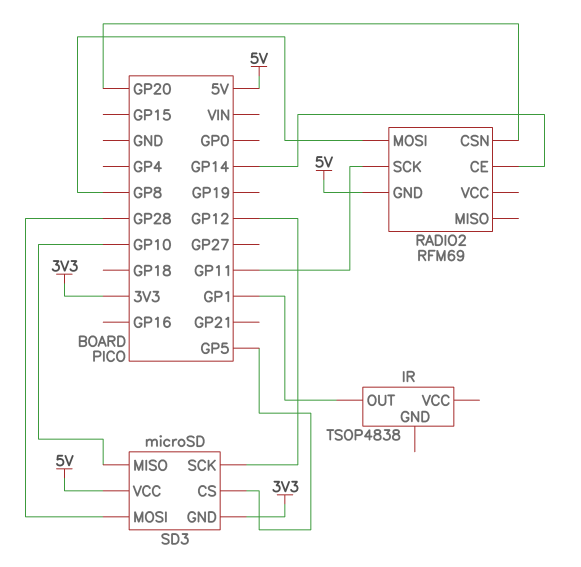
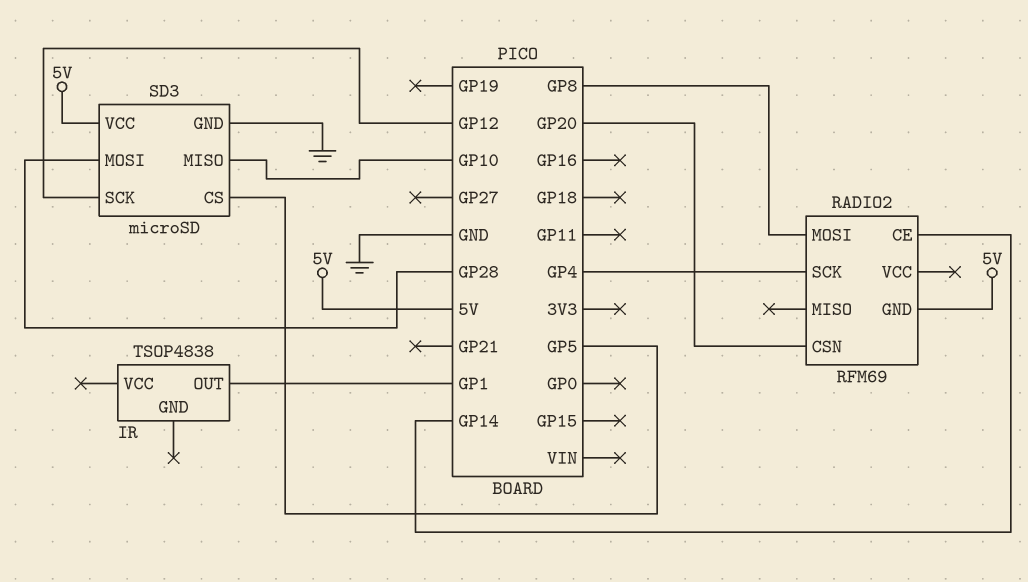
RADIO2 pin SCK: GP11 -> GP4
SD3 pin GND: 3V3 -> GND

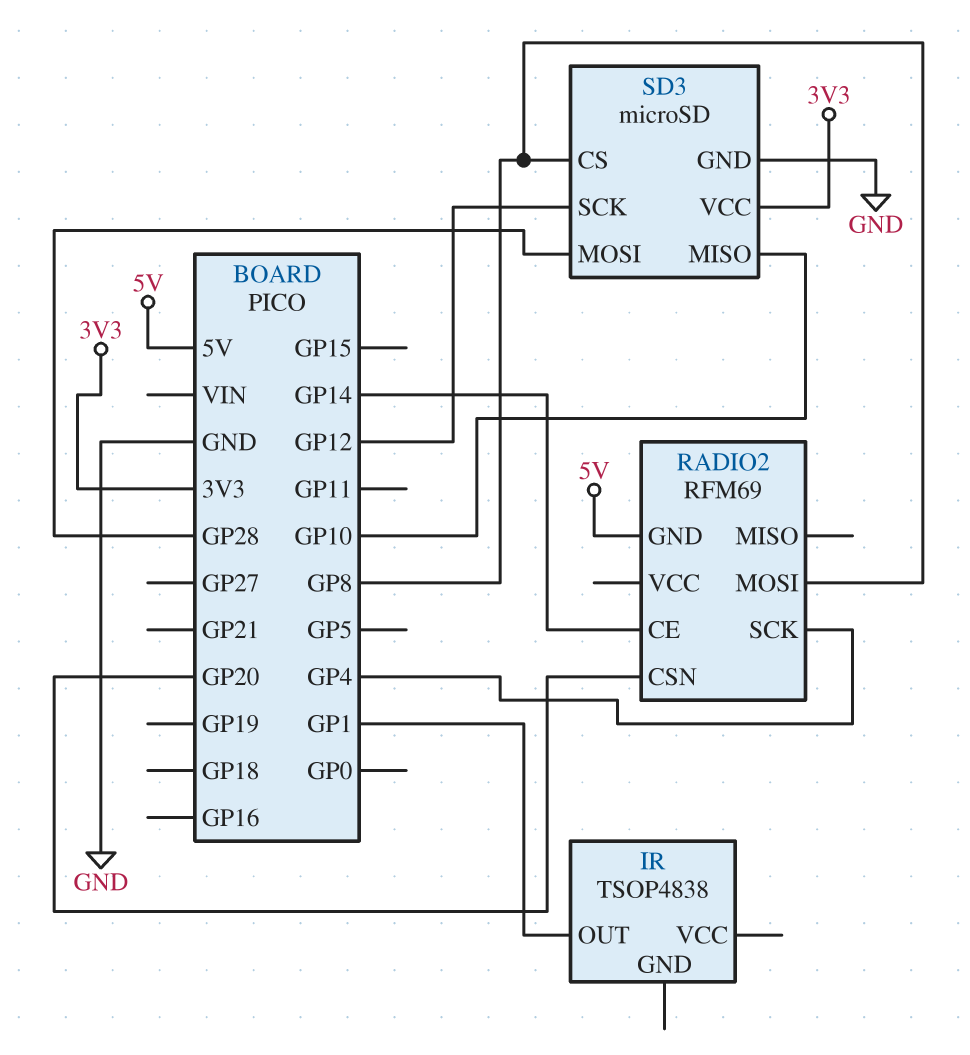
SD3 pin CS: GP5 -> GP8
SD3 pin VCC: 5V -> 3V3

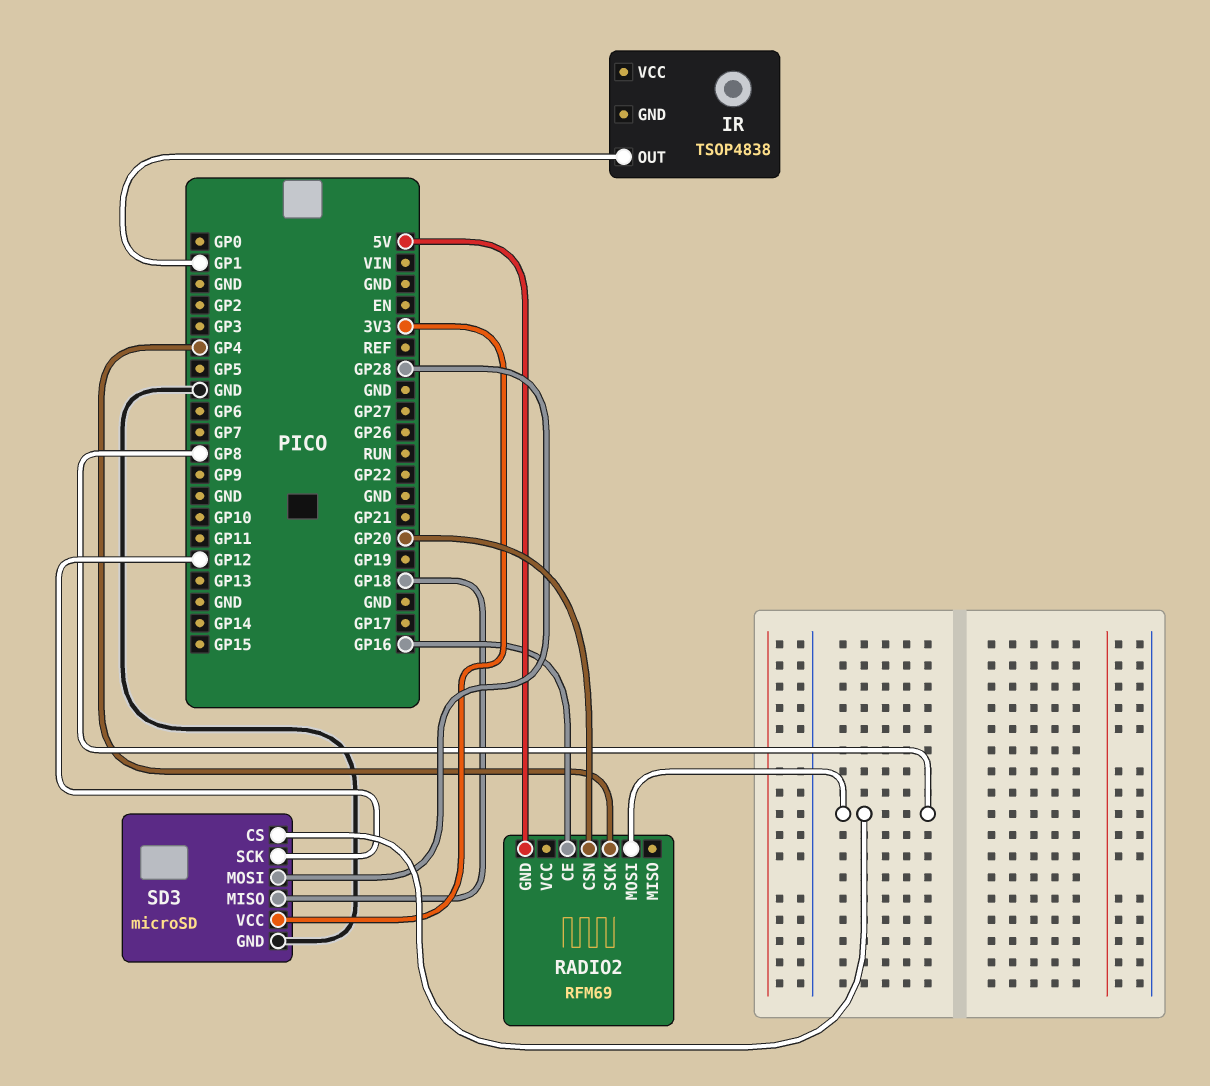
RADIO2 pin CE: GP14 -> GP16
SD3 pin MISO: GP10 -> GP18

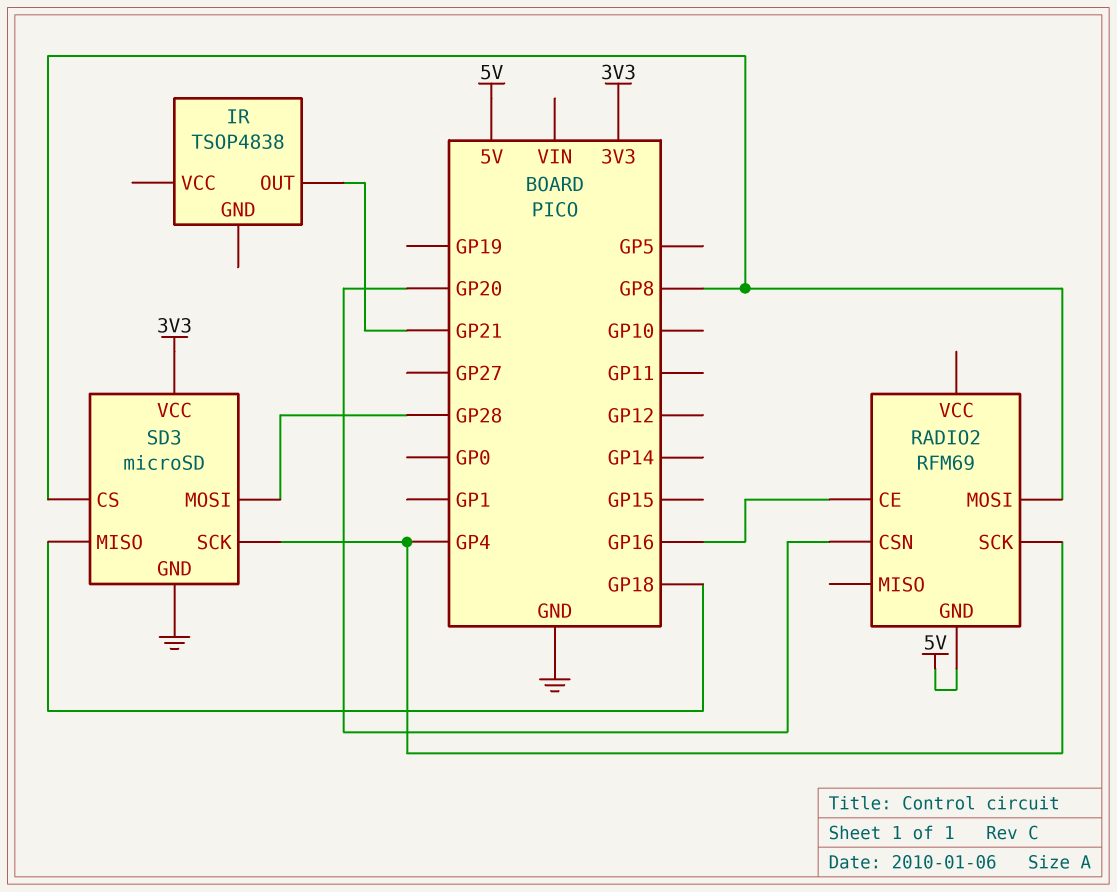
IR pin OUT: GP1 -> GP21
SD3 pin SCK: GP12 -> GP4

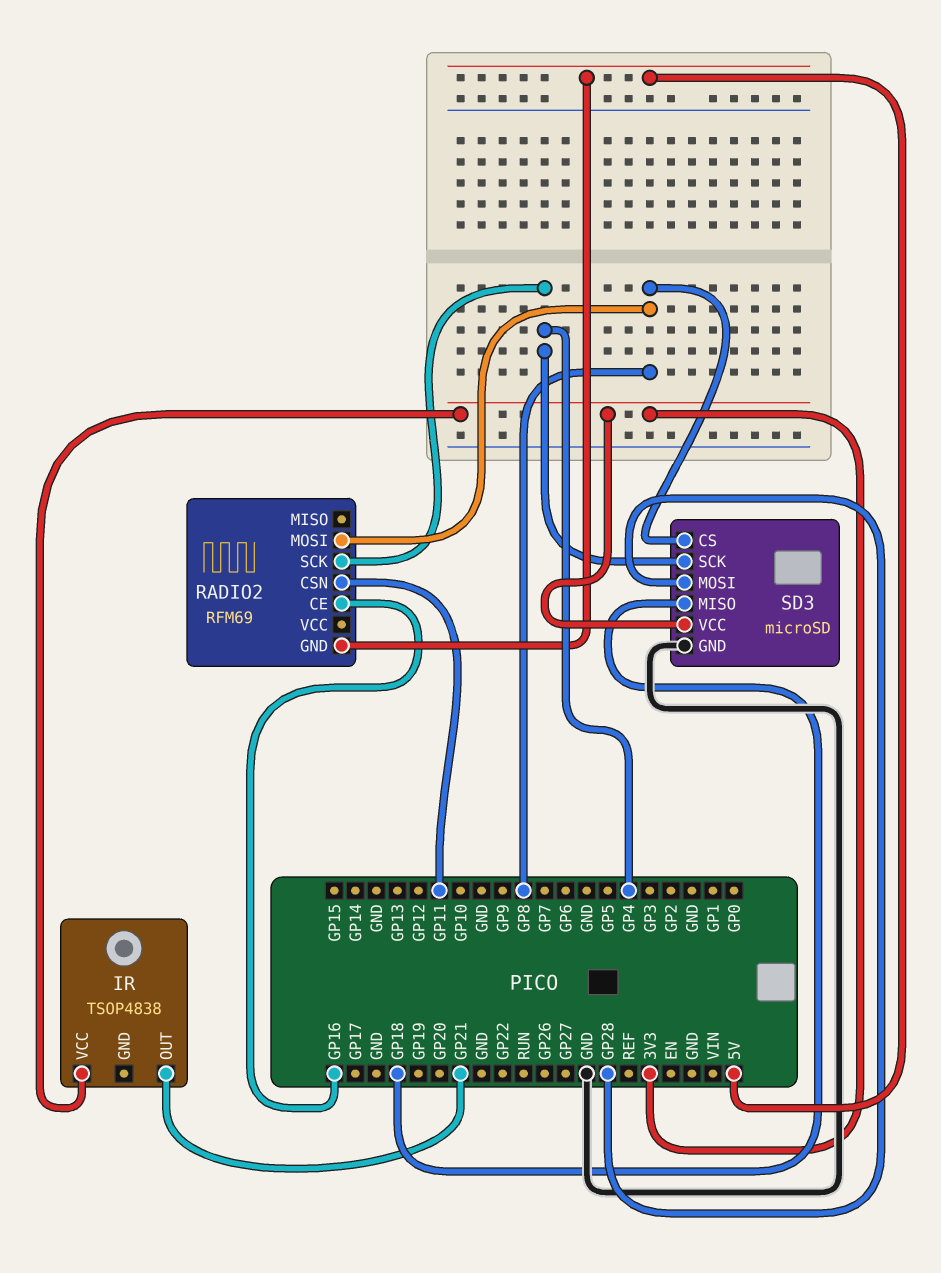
IR pin VCC: none -> 3V3
RADIO2 pin CSN: GP20 -> GP11

